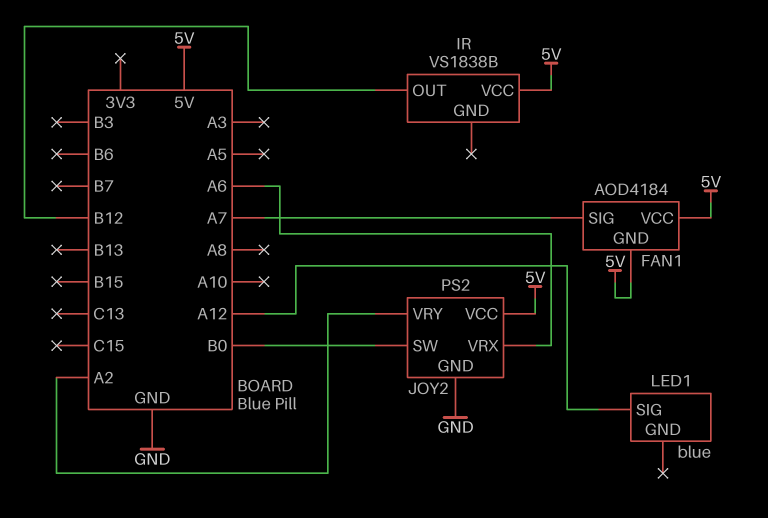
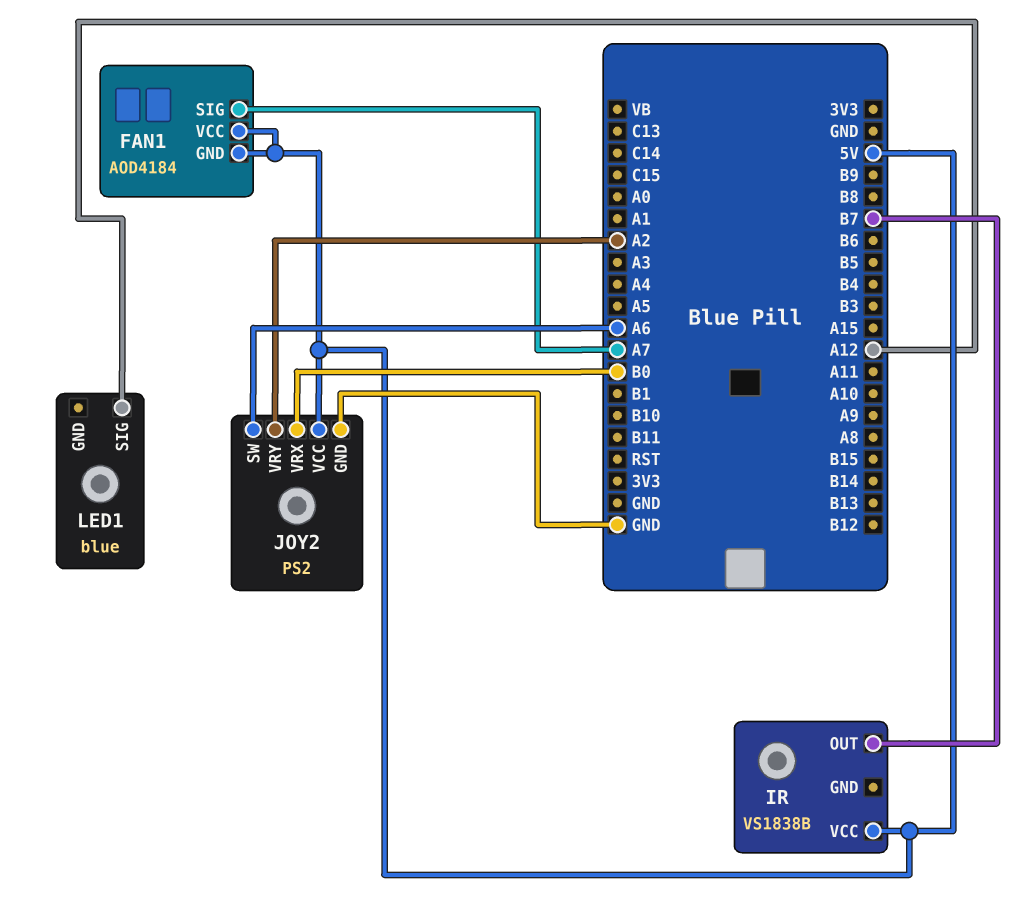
IR pin OUT: B12 -> B7
JOY2 pin SW: B0 -> A6
JOY2 pin VRX: A6 -> B0

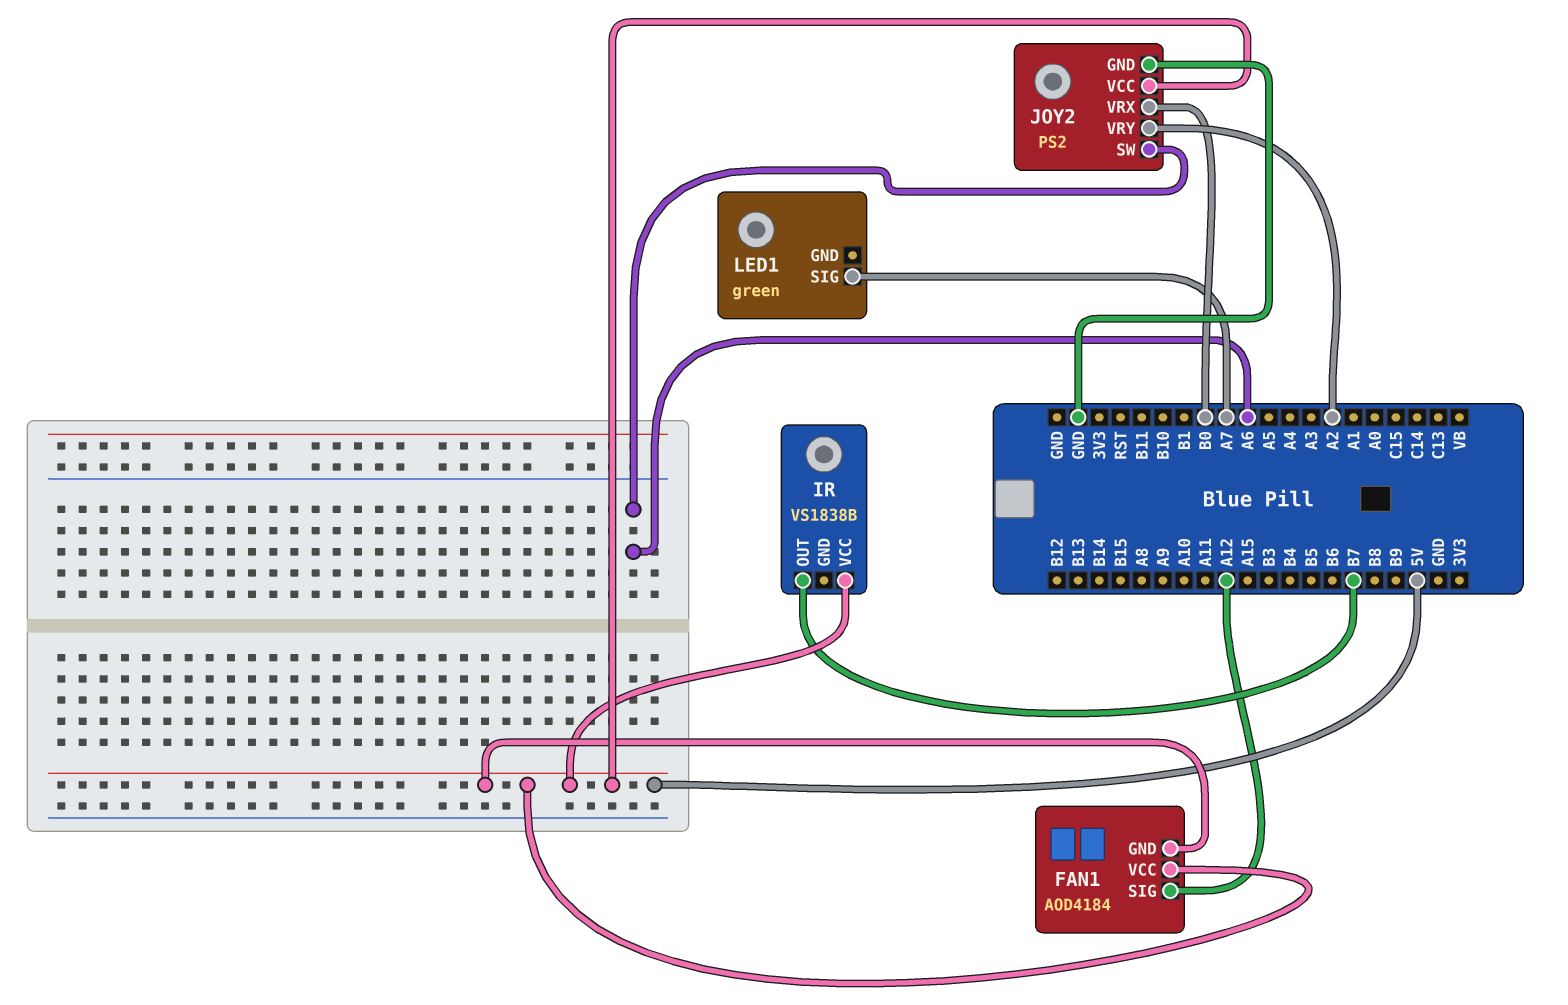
FAN1 pin SIG: A7 -> A12
LED1: blue -> green
LED1 pin SIG: A12 -> A7

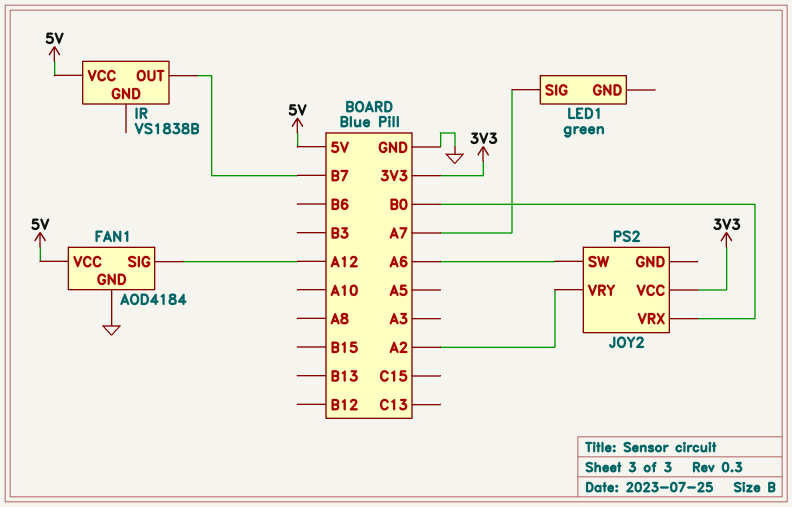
FAN1 pin GND: 5V -> GND
JOY2 pin GND: GND -> none
JOY2 pin VCC: 5V -> 3V3

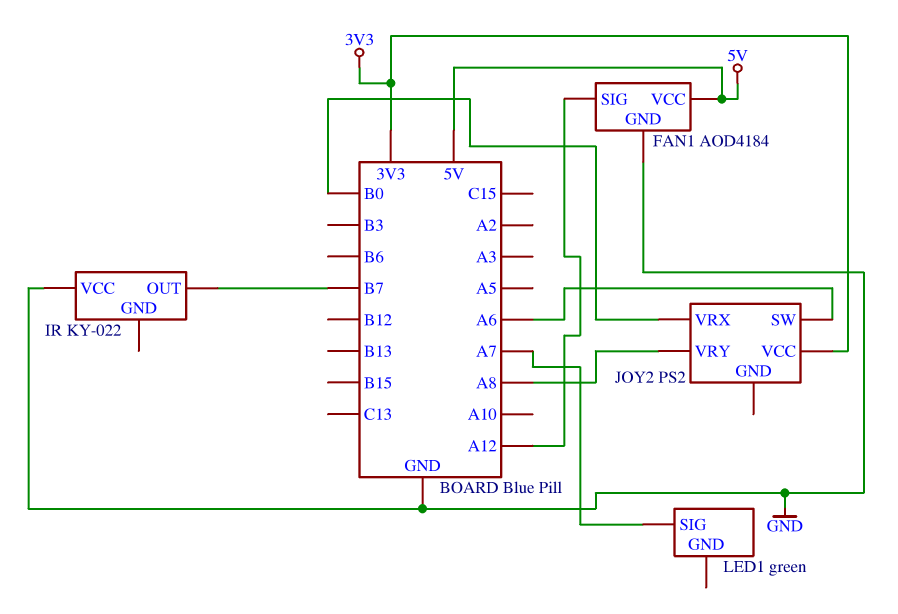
IR: VS1838B -> KY-022
IR pin VCC: 5V -> GND
JOY2 pin VRY: A2 -> A8

